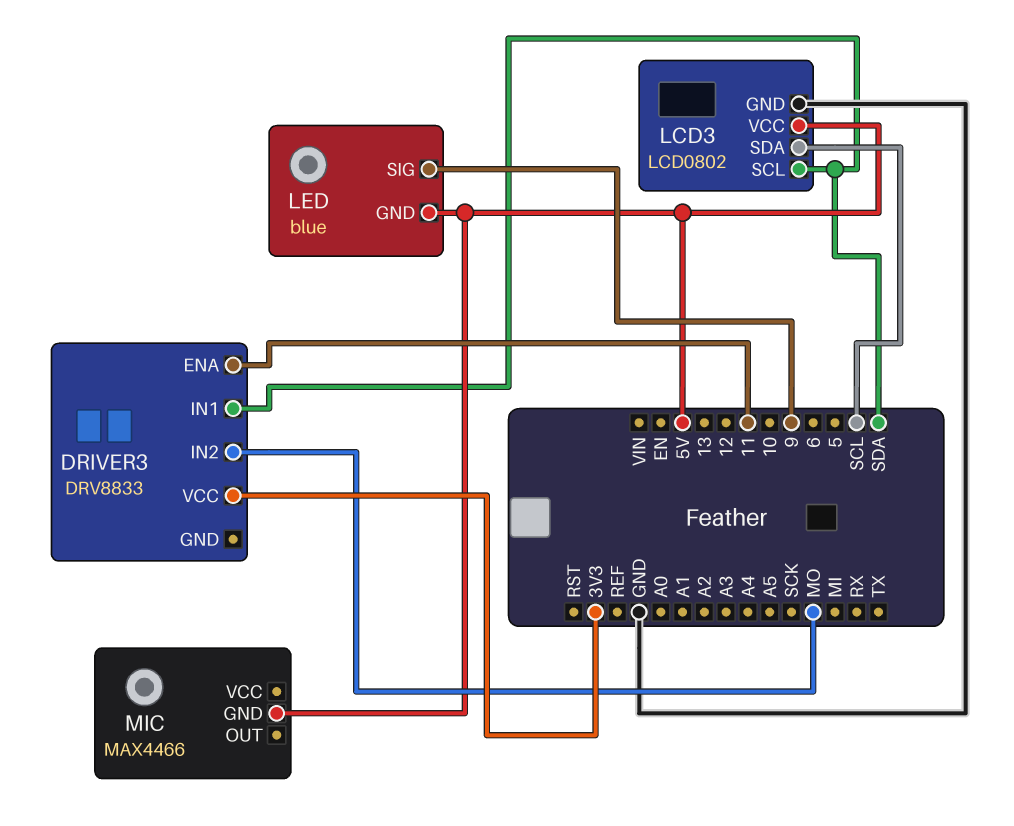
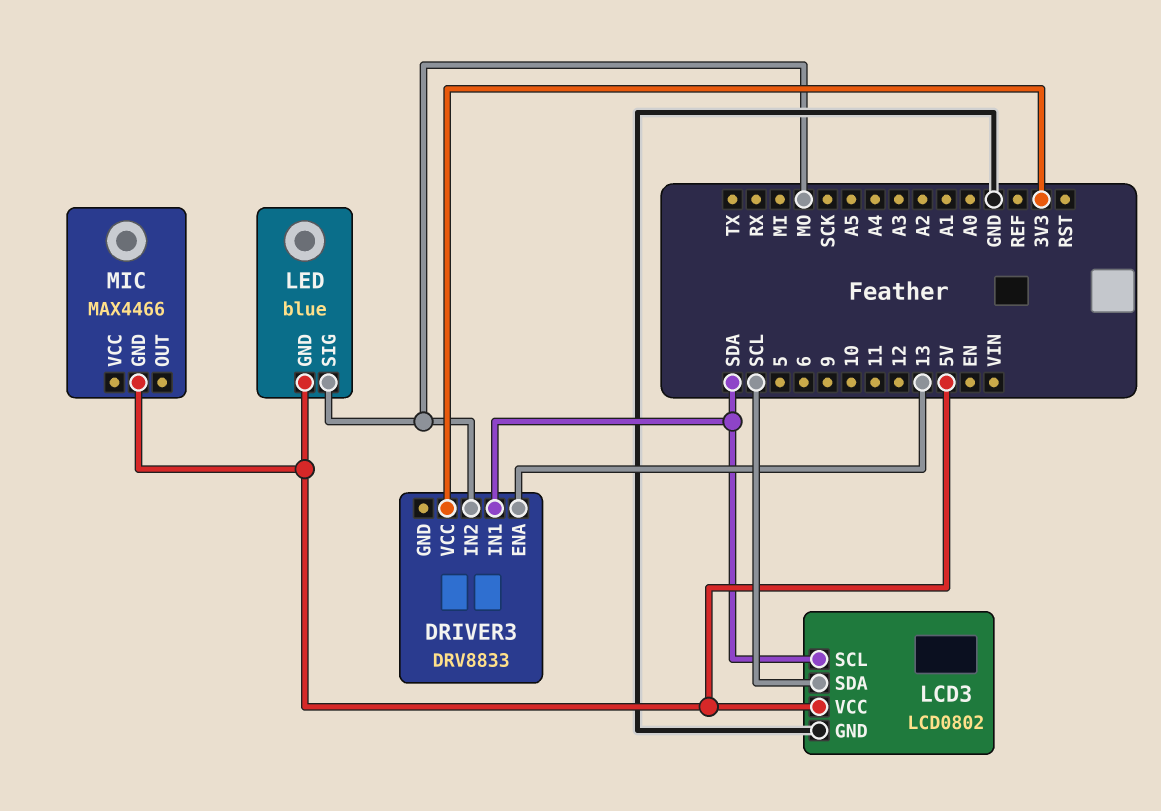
DRIVER3 pin ENA: 11 -> 13
LED pin SIG: 9 -> MO

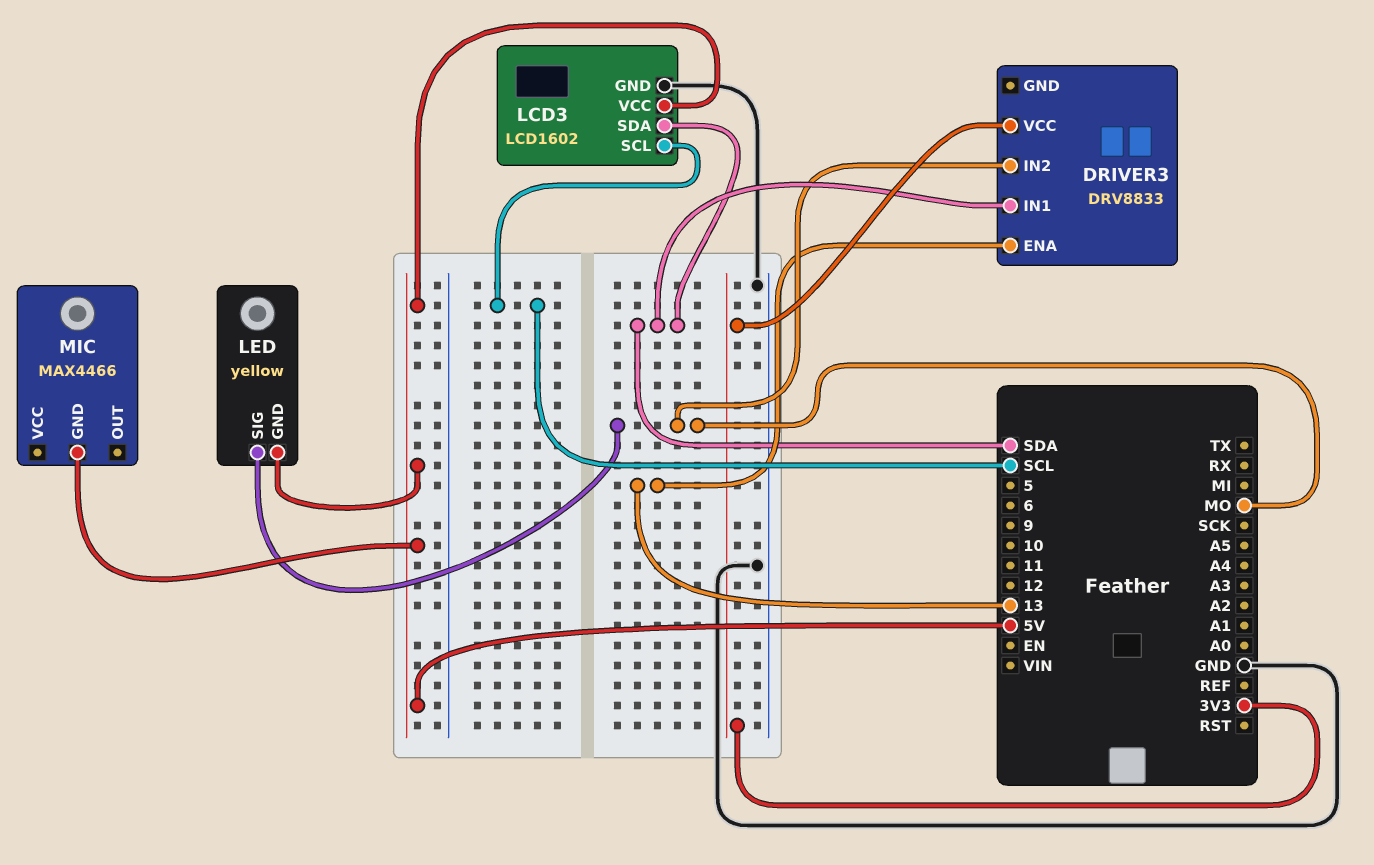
LCD3: LCD0802 -> LCD1602
LCD3 pin SCL: SDA -> SCL
LCD3 pin SDA: SCL -> SDA
LED: blue -> yellow

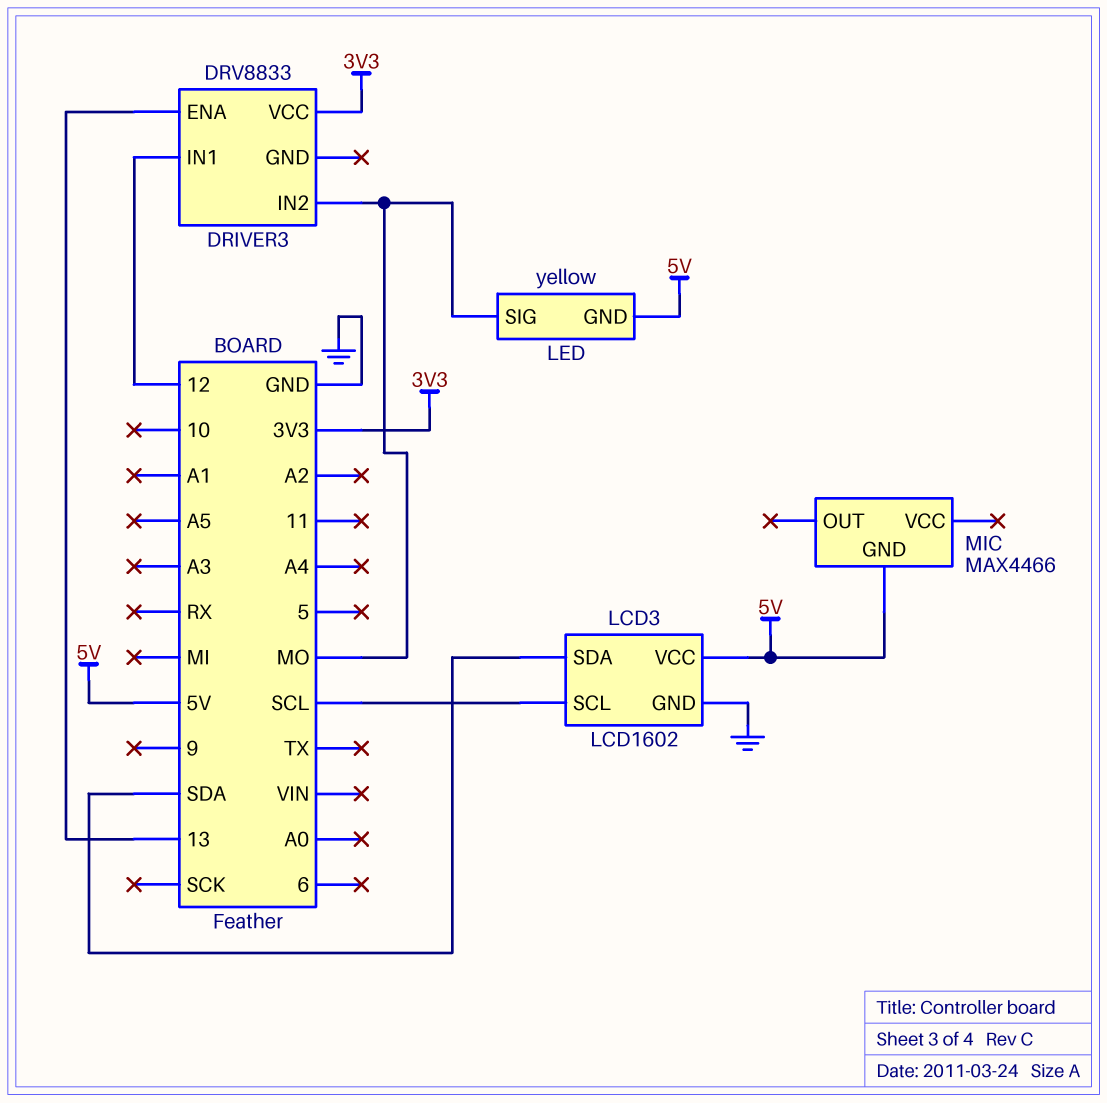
DRIVER3 pin IN1: SDA -> 12

